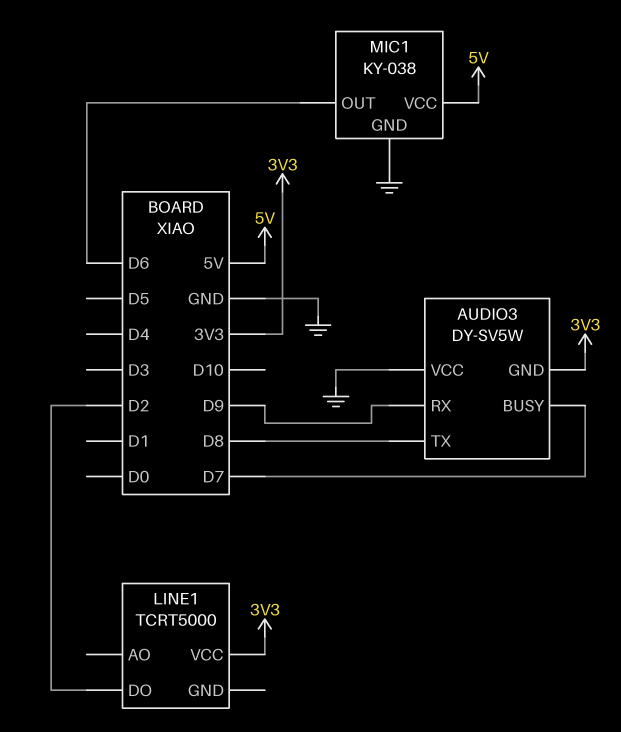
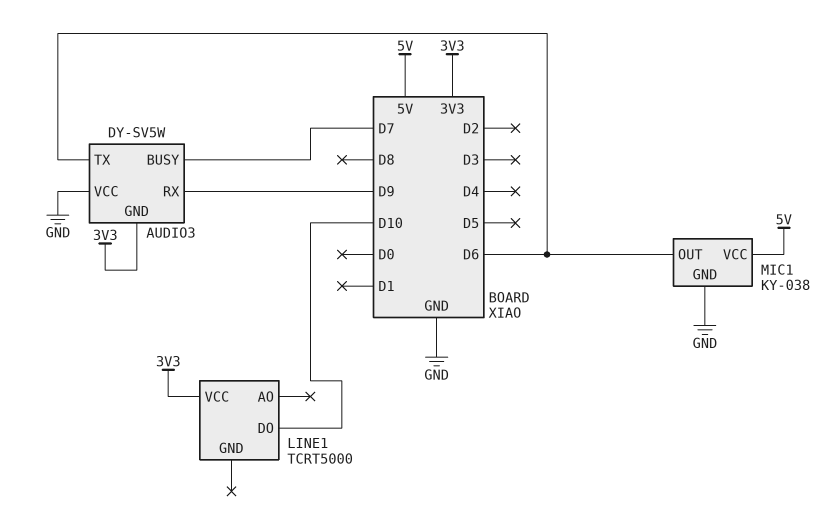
AUDIO3 pin TX: D8 -> D6
LINE1 pin DO: D2 -> D10

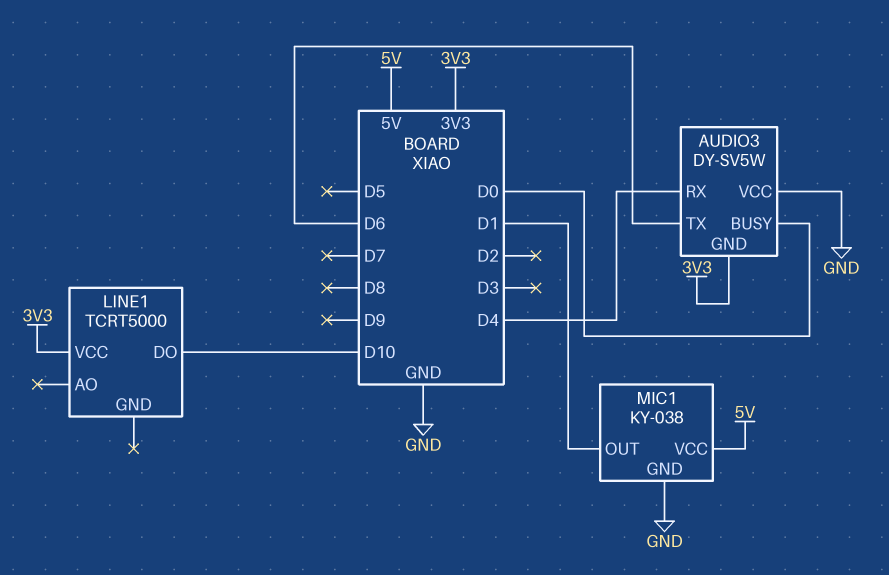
AUDIO3 pin BUSY: D7 -> D0
AUDIO3 pin RX: D9 -> D4
MIC1 pin OUT: D6 -> D1

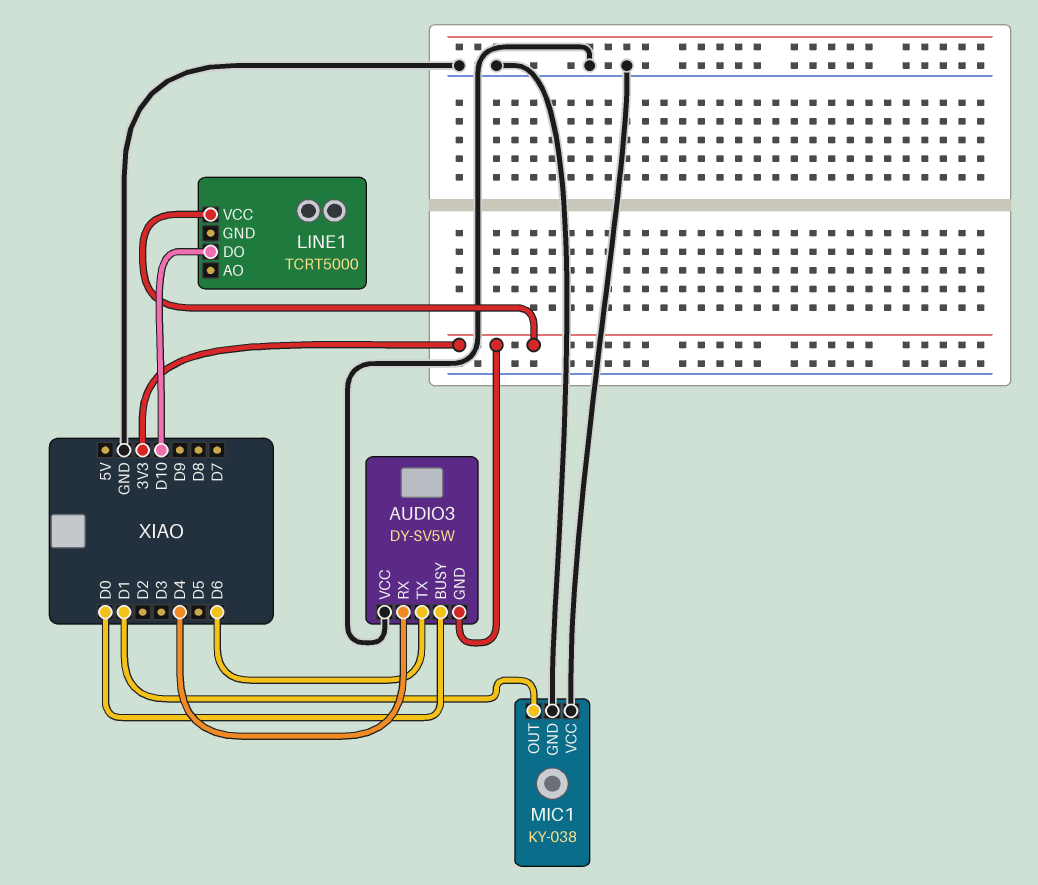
MIC1 pin VCC: 5V -> GND

